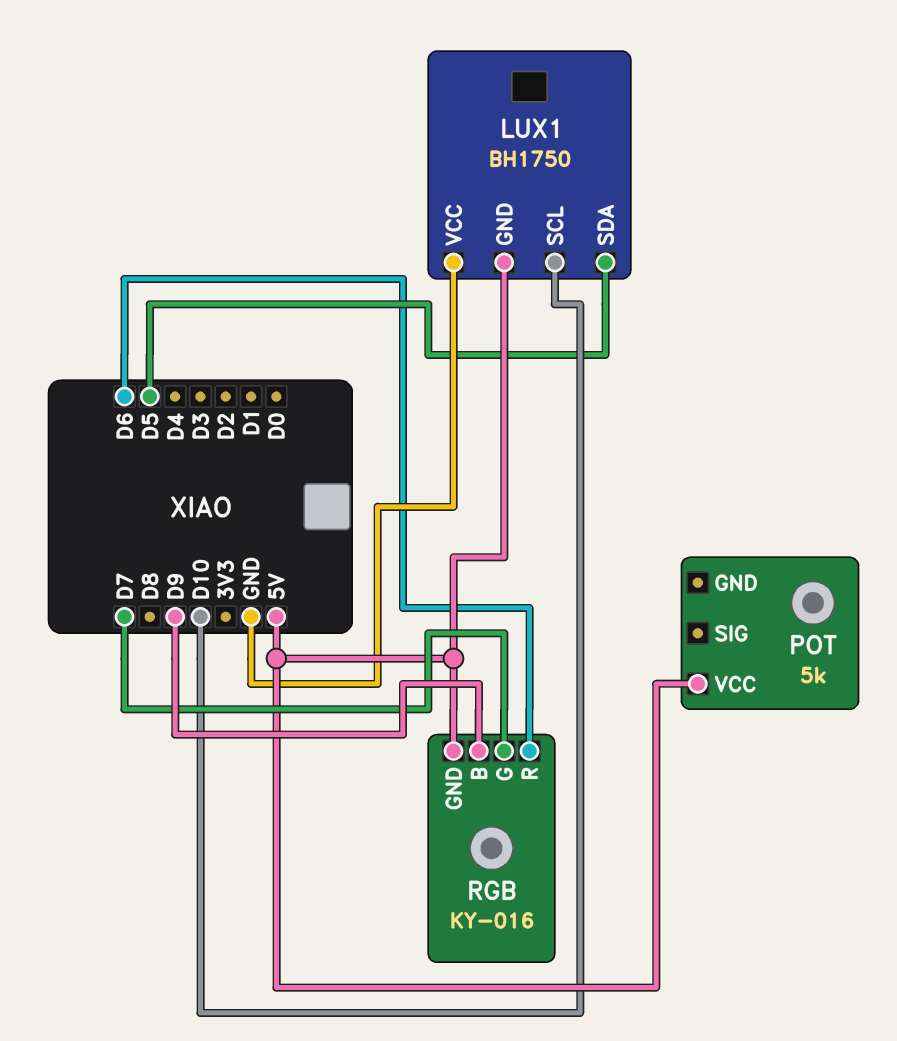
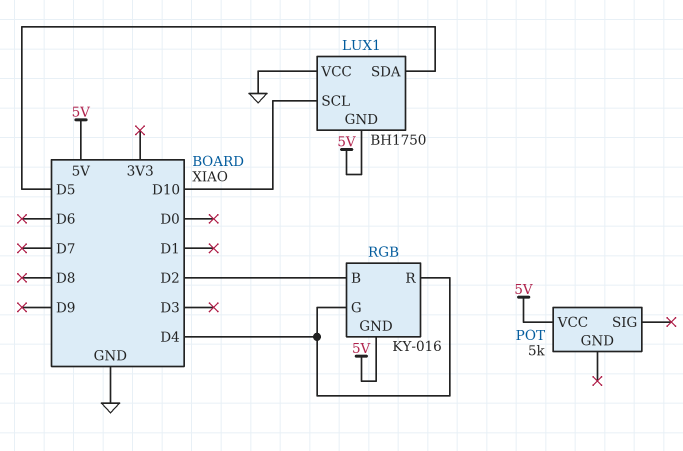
RGB pin B: D9 -> D2
RGB pin G: D7 -> D4
RGB pin R: D6 -> D4

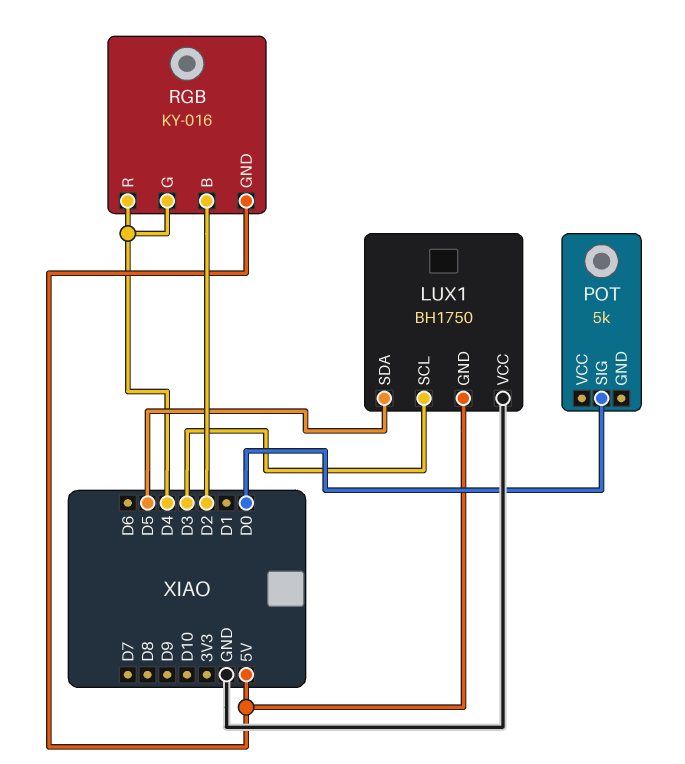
LUX1 pin SCL: D10 -> D3
POT pin SIG: none -> D0
POT pin VCC: 5V -> none

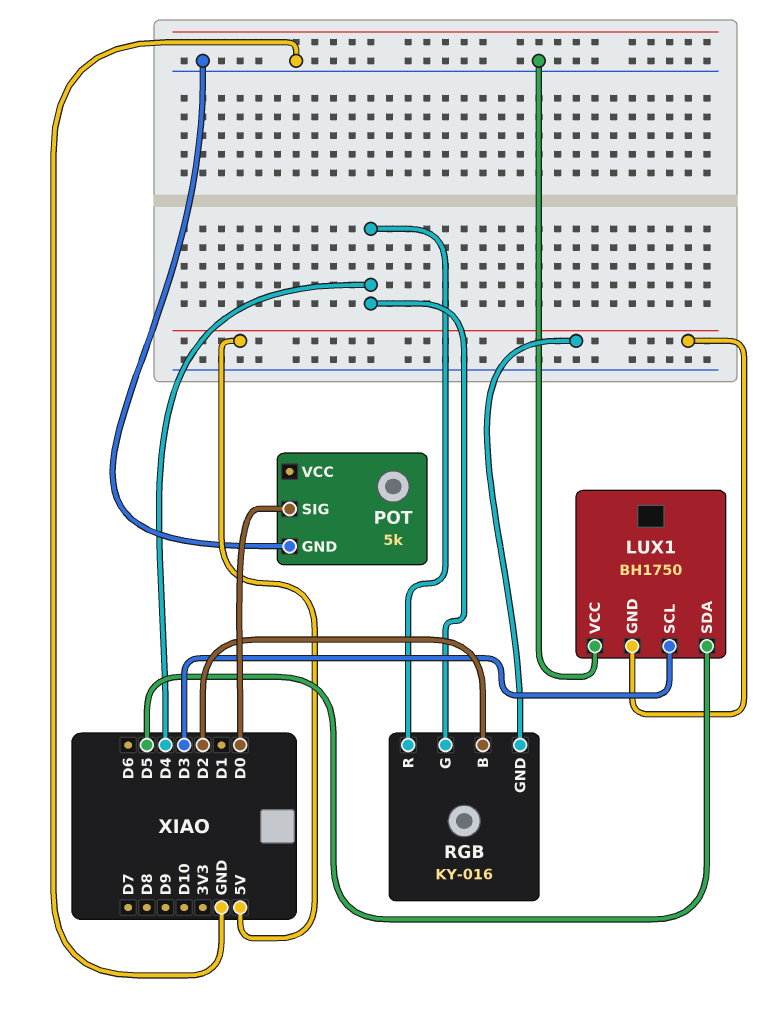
POT pin GND: none -> GND

